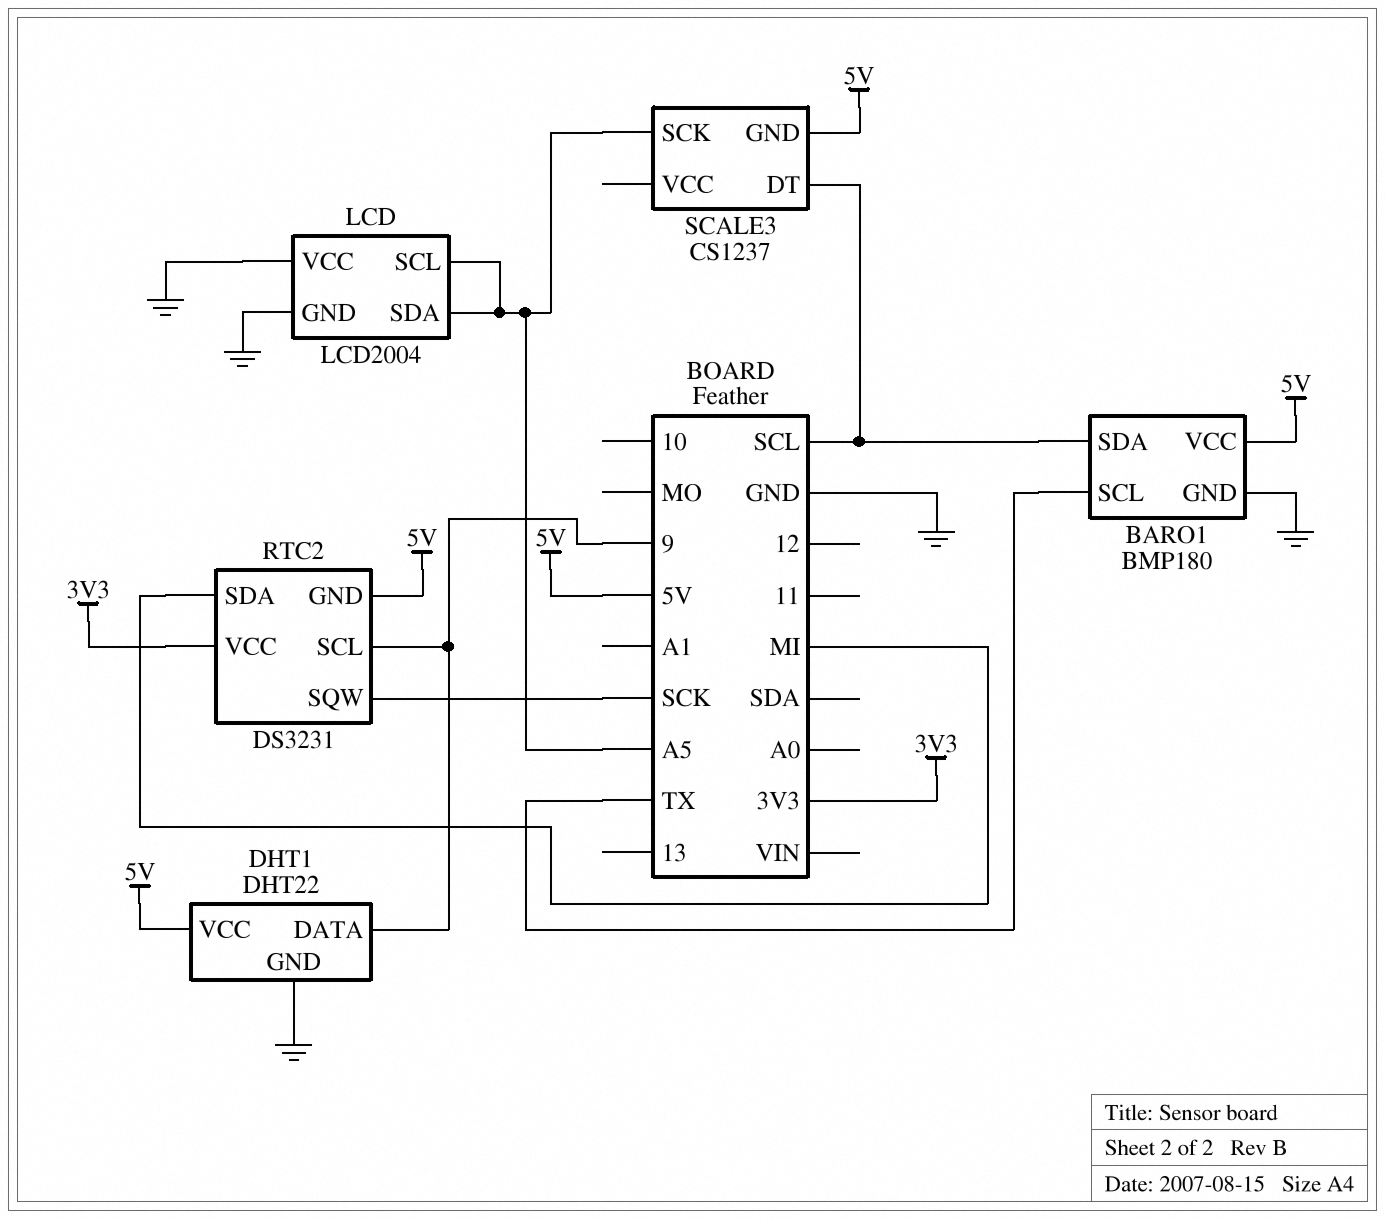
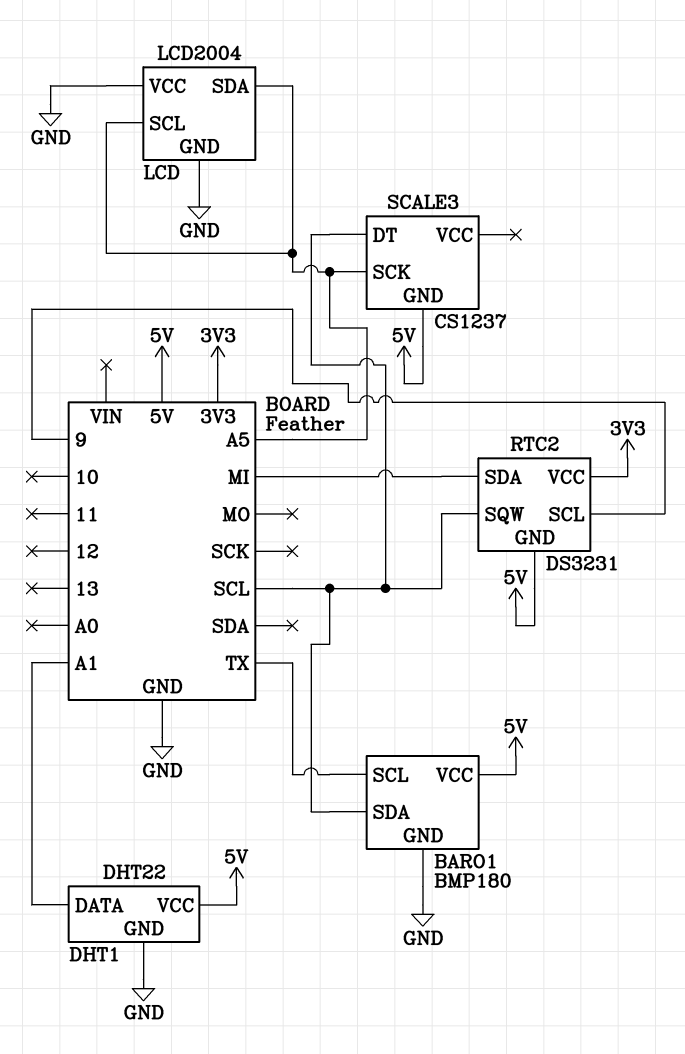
DHT1 pin DATA: 9 -> A1
RTC2 pin SQW: SCK -> SCL

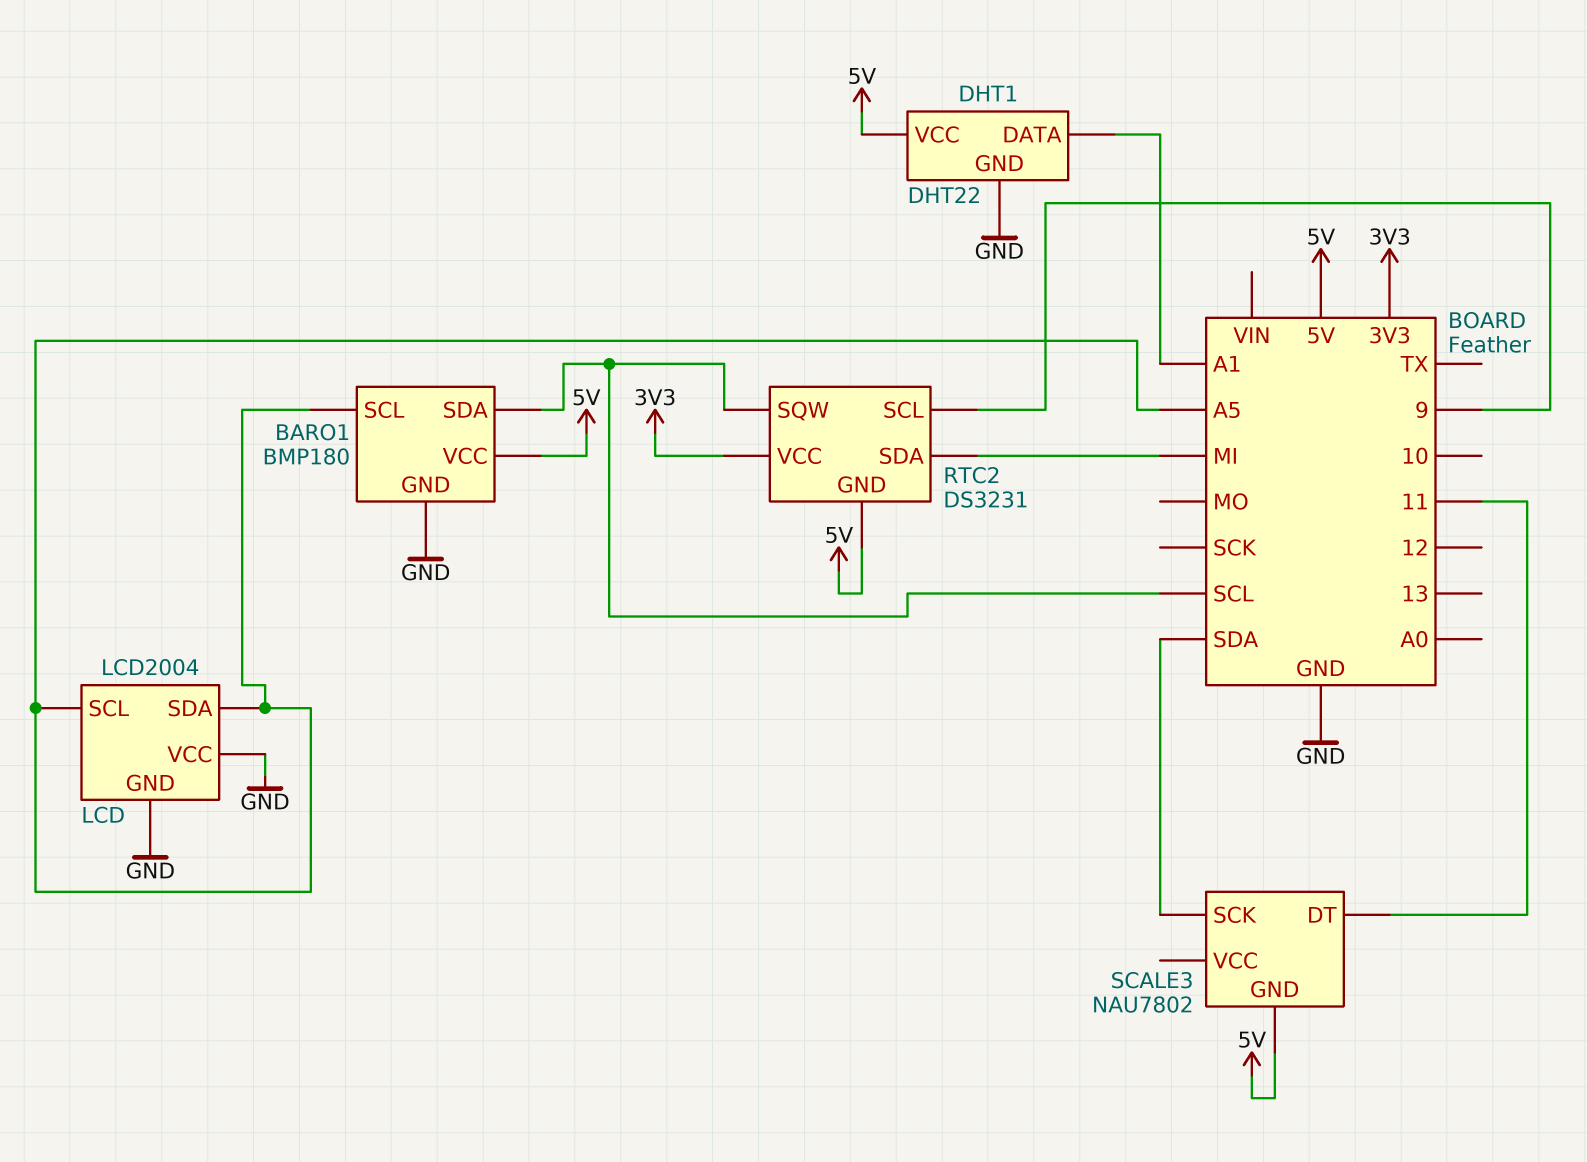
BARO1 pin SCL: TX -> A5
SCALE3: CS1237 -> NAU7802
SCALE3 pin DT: SCL -> 11
SCALE3 pin SCK: A5 -> SDA

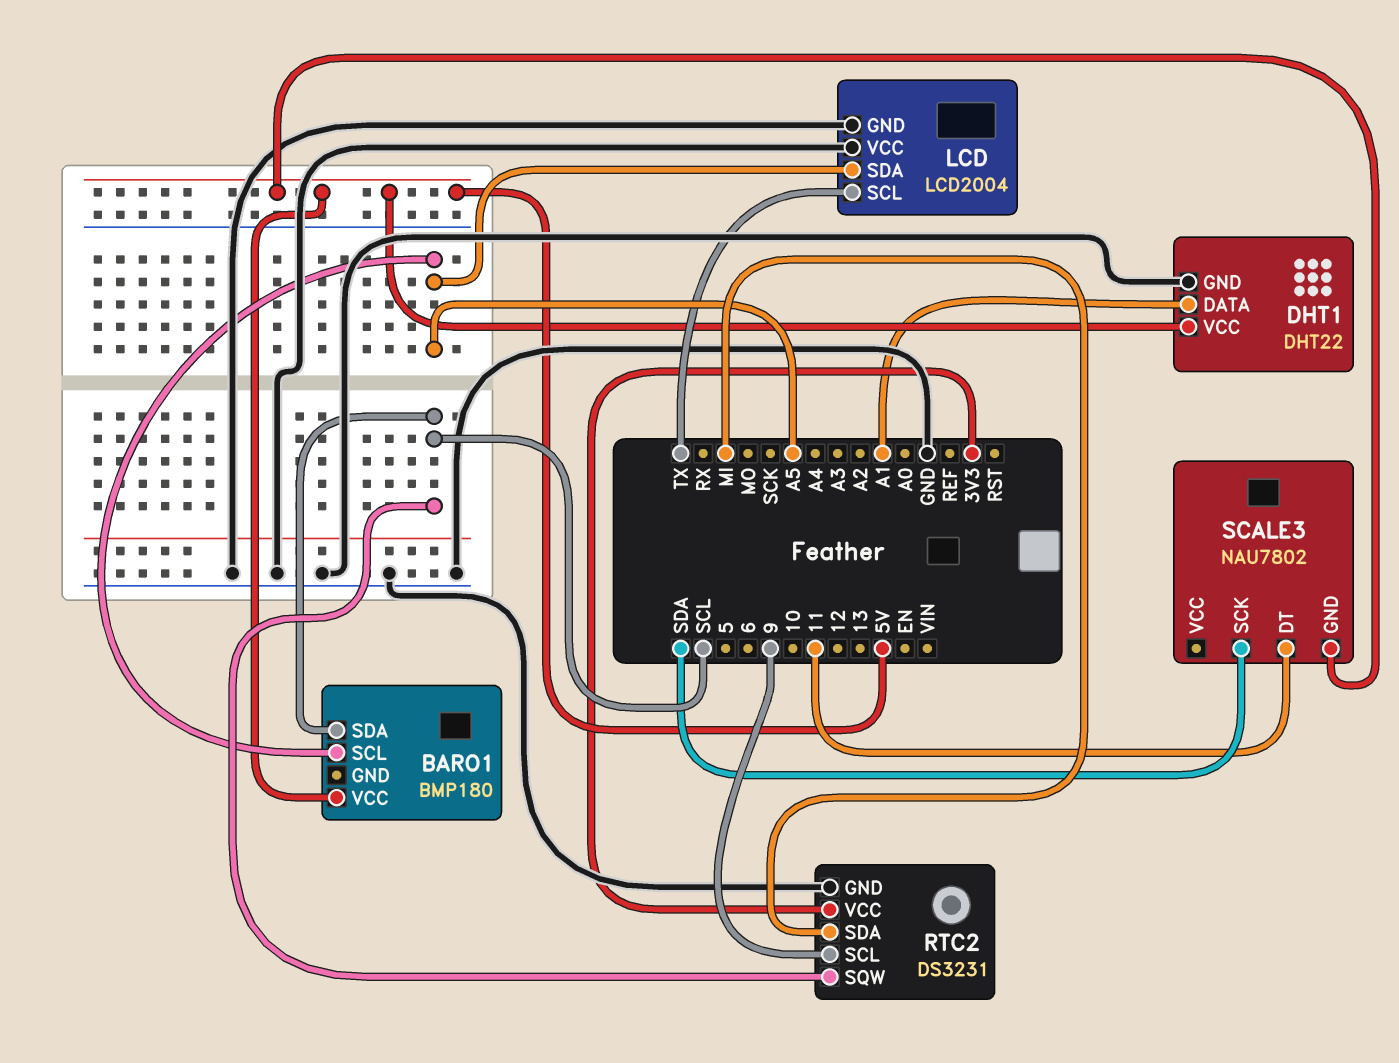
BARO1 pin GND: GND -> none
LCD pin SCL: A5 -> TX
RTC2 pin GND: 5V -> GND

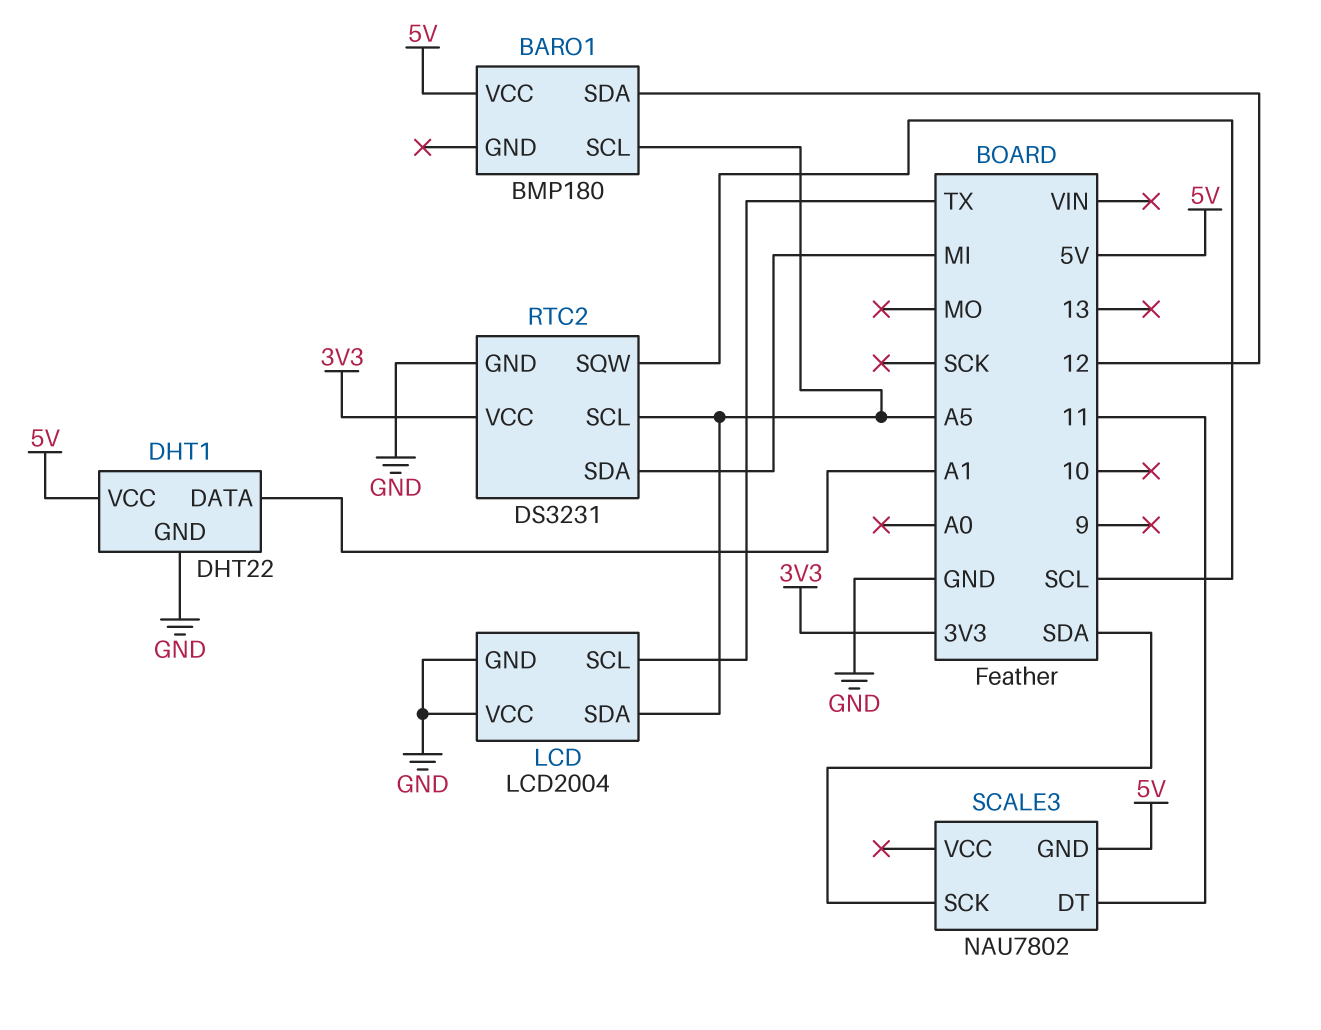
BARO1 pin SDA: SCL -> 12
RTC2 pin SCL: 9 -> A5

